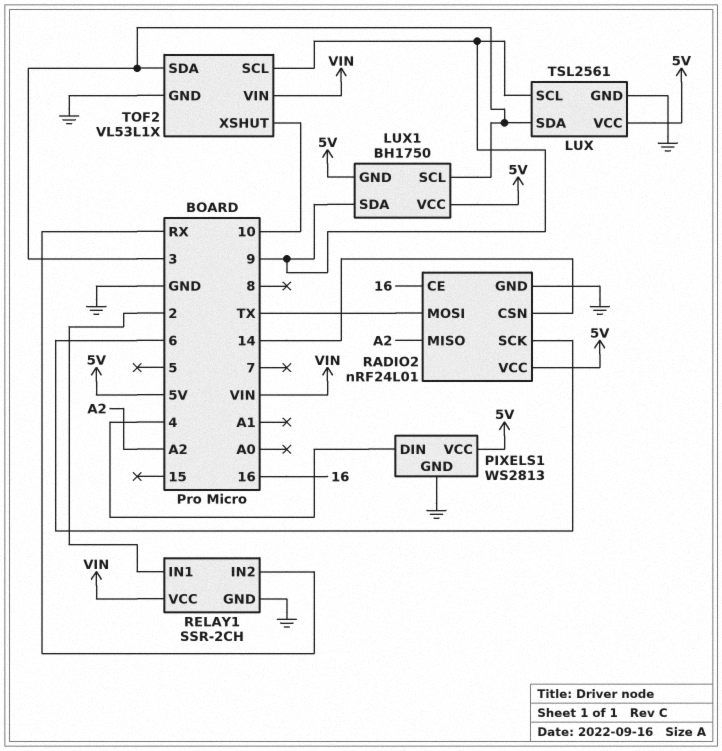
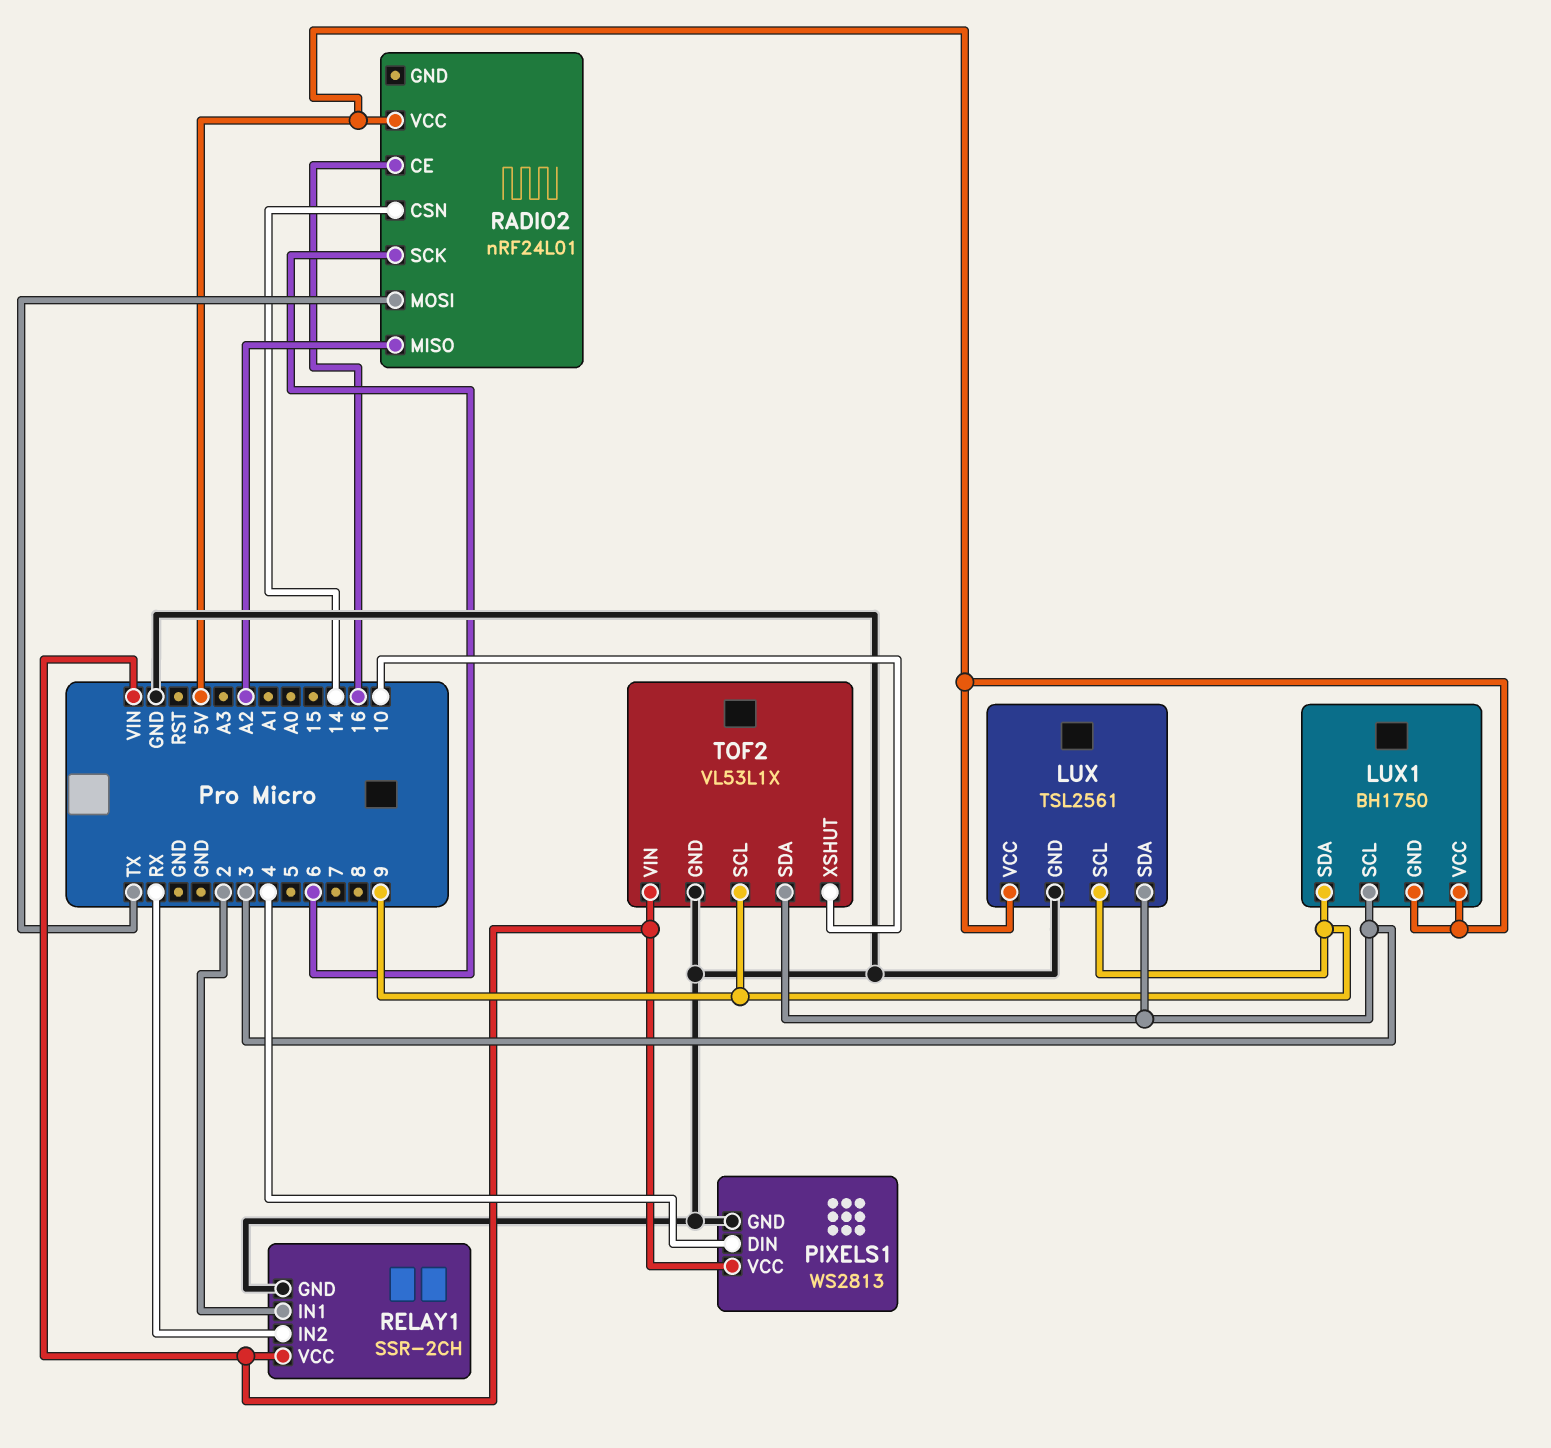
PIXELS1 pin VCC: 5V -> VIN
RADIO2 pin GND: GND -> none

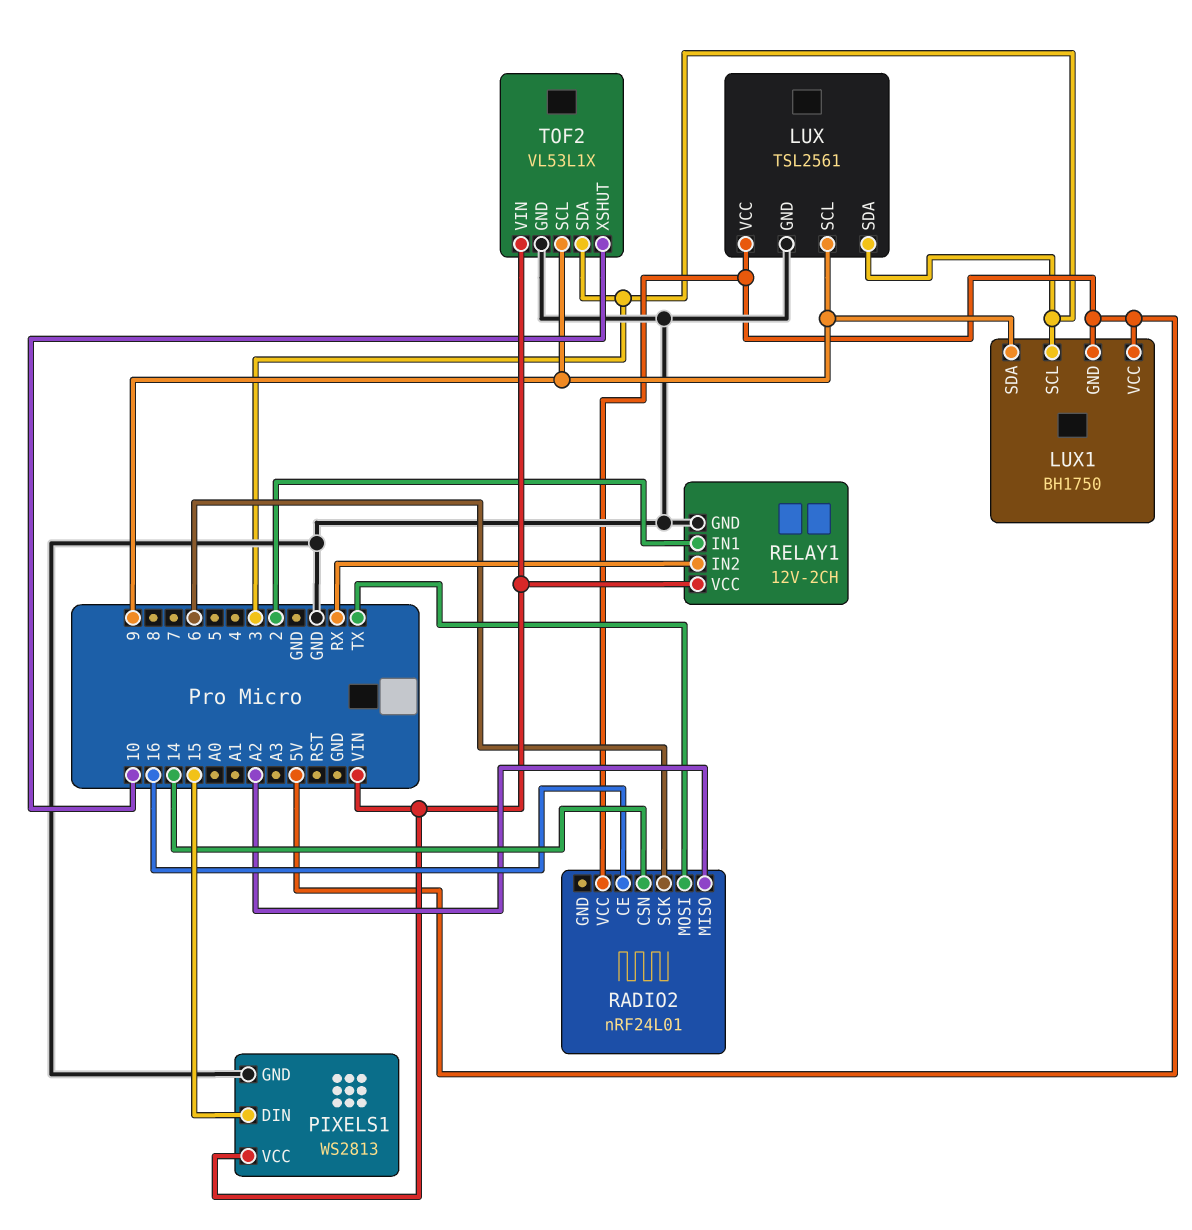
PIXELS1 pin DIN: 4 -> 15
RELAY1: SSR-2CH -> 12V-2CH

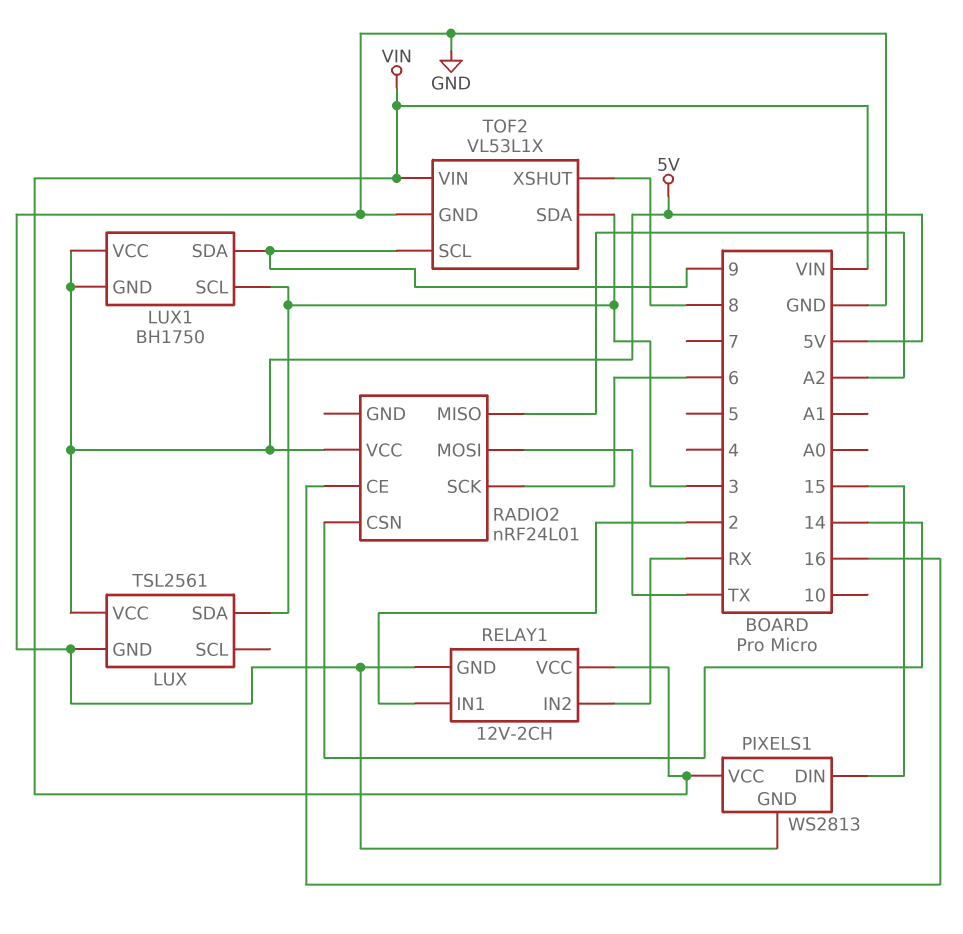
LUX pin SCL: 9 -> none
TOF2 pin XSHUT: 10 -> 8

